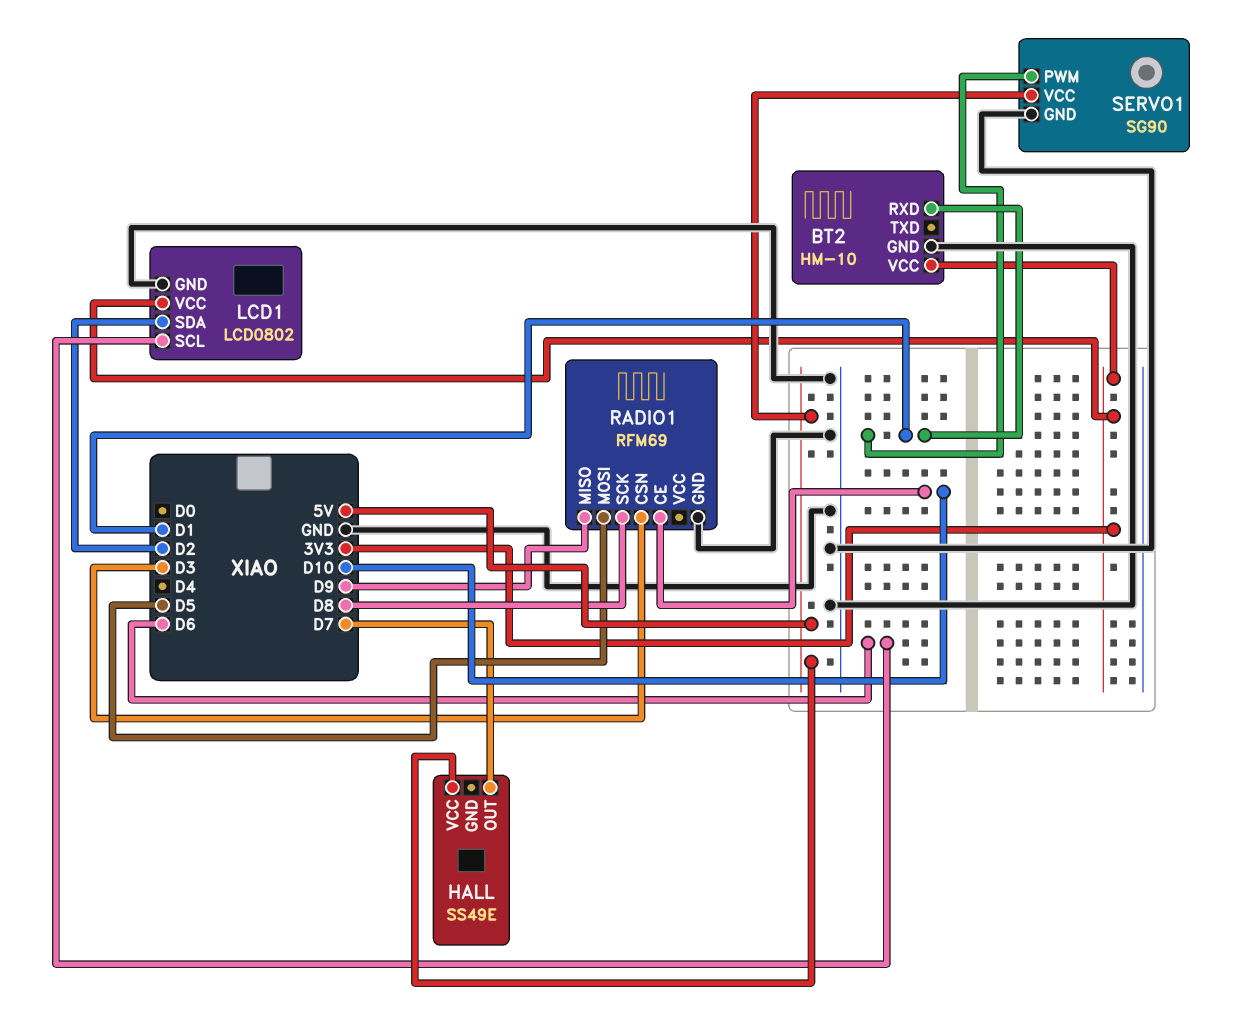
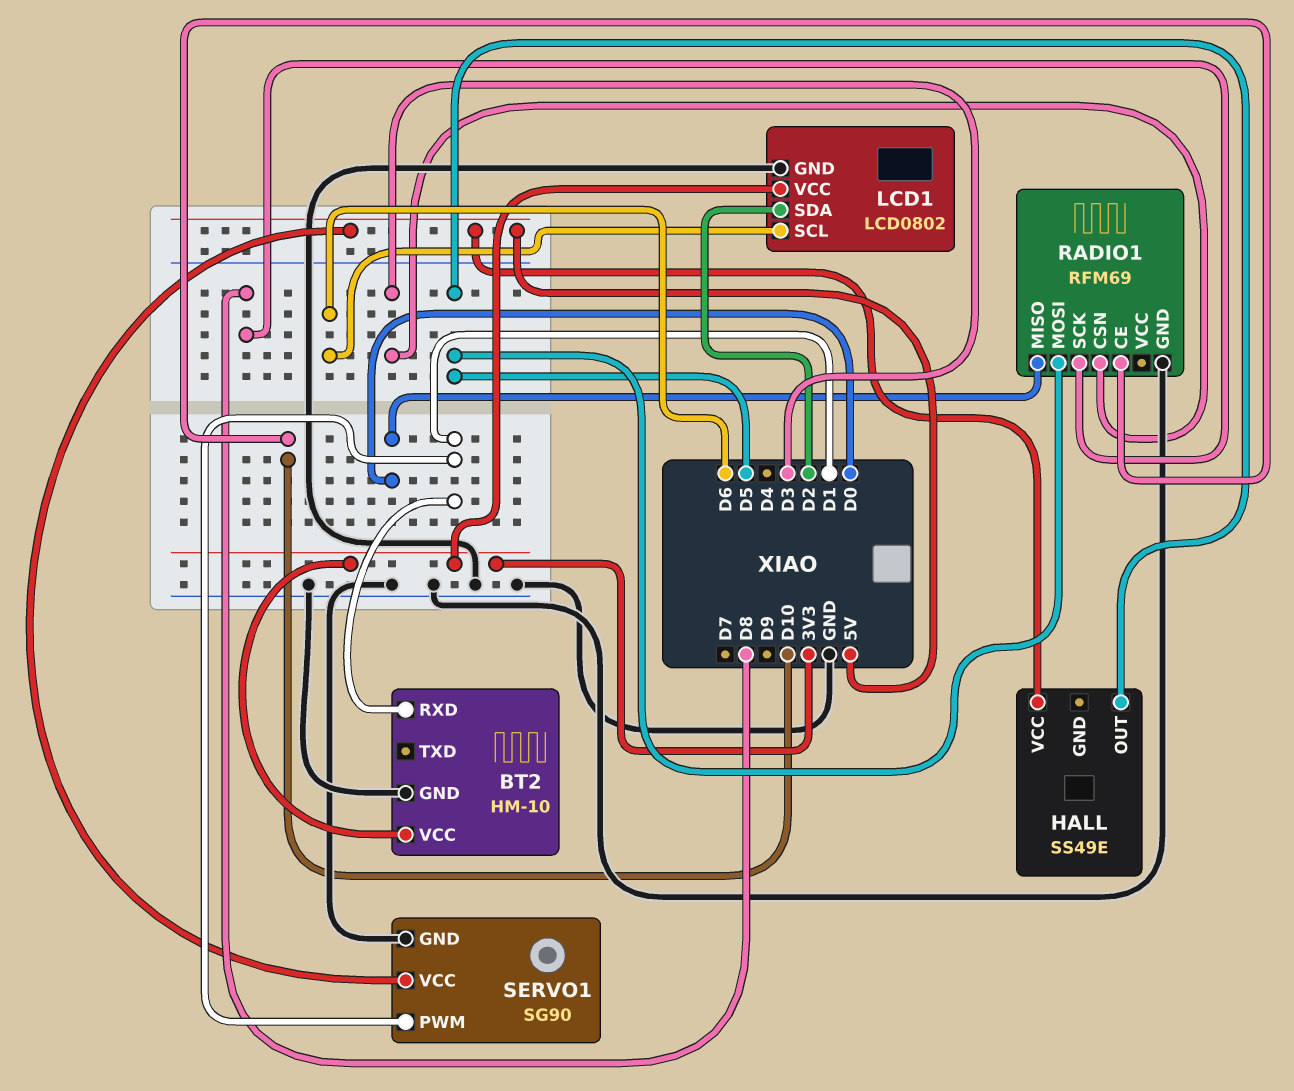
HALL pin OUT: D7 -> D5
RADIO1 pin MISO: D9 -> D0

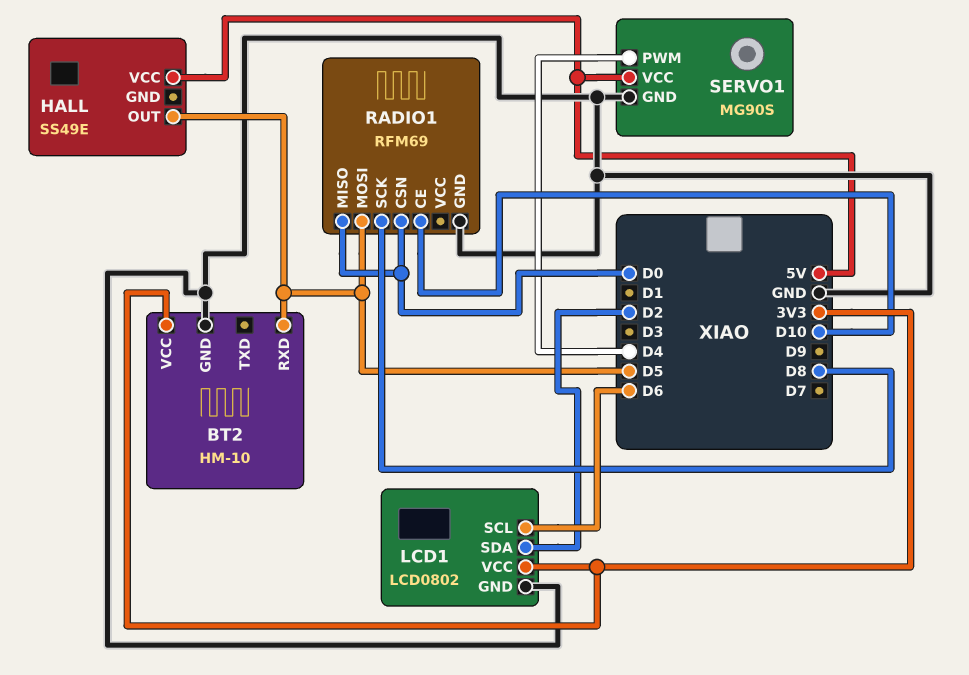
BT2 pin RXD: D1 -> D5
RADIO1 pin CSN: D3 -> D0
SERVO1: SG90 -> MG90S
SERVO1 pin PWM: D1 -> D4

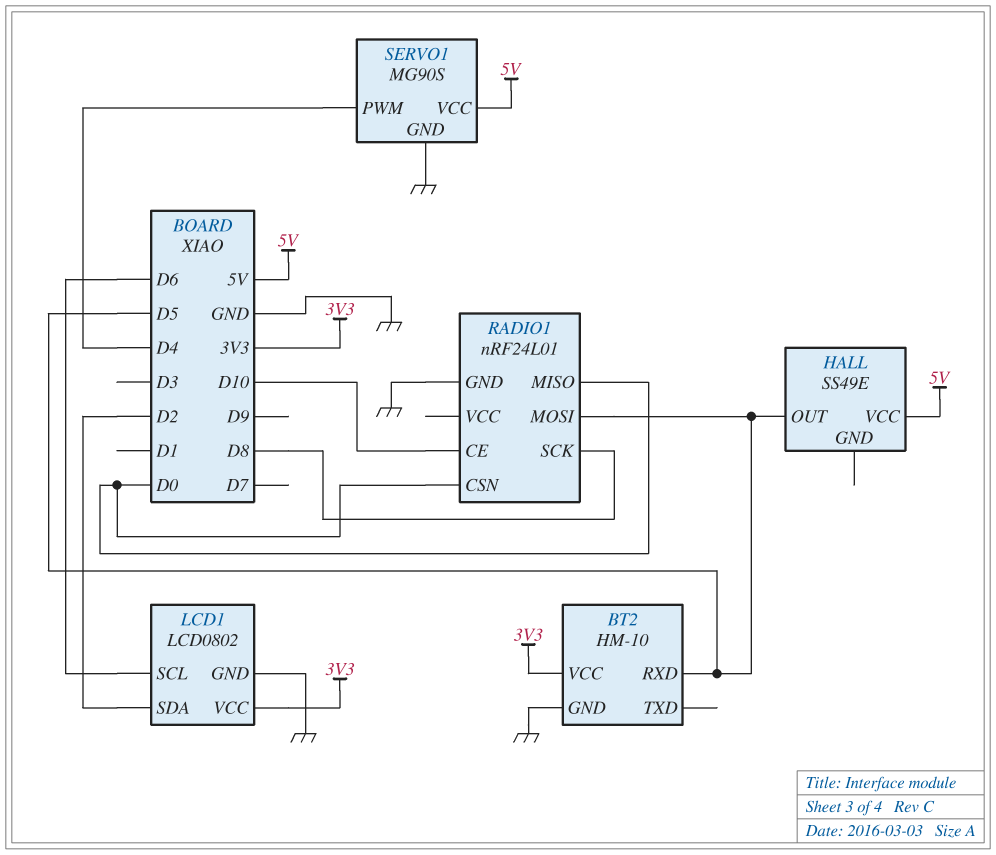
RADIO1: RFM69 -> nRF24L01

